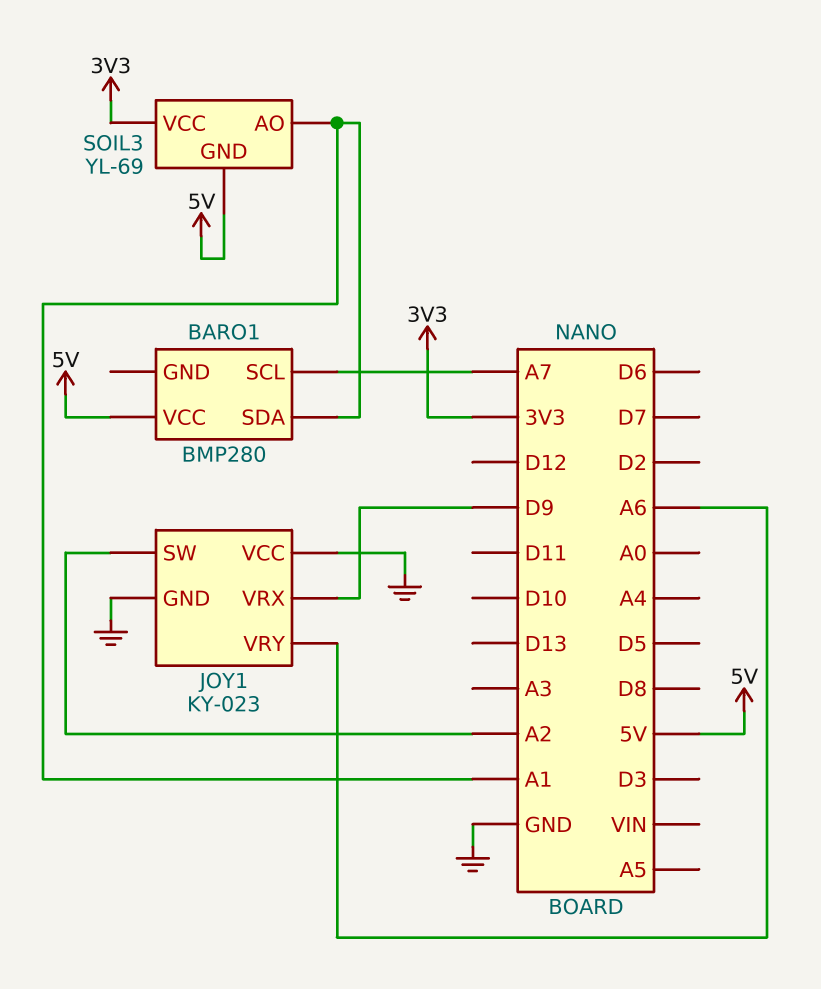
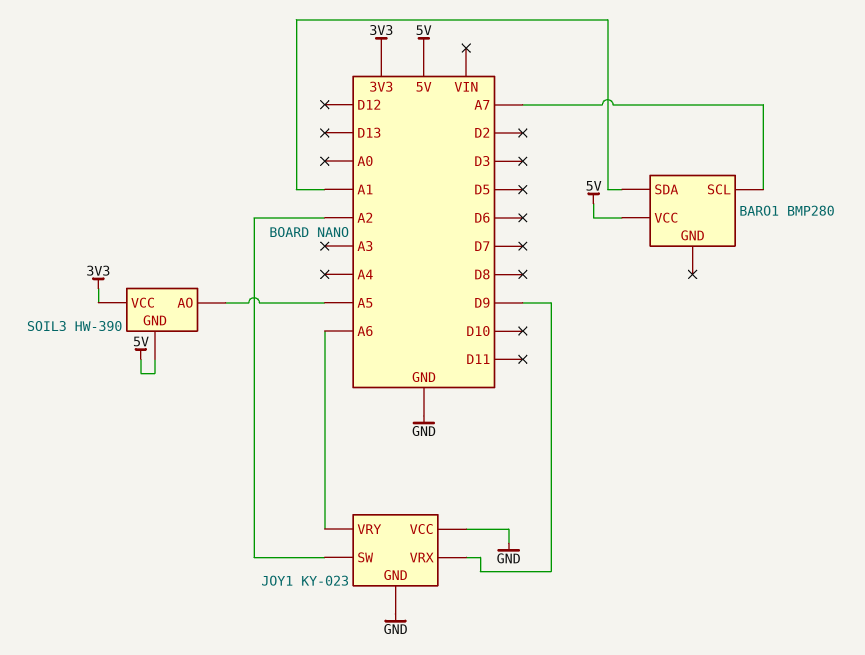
SOIL3: YL-69 -> HW-390
SOIL3 pin AO: A1 -> A5

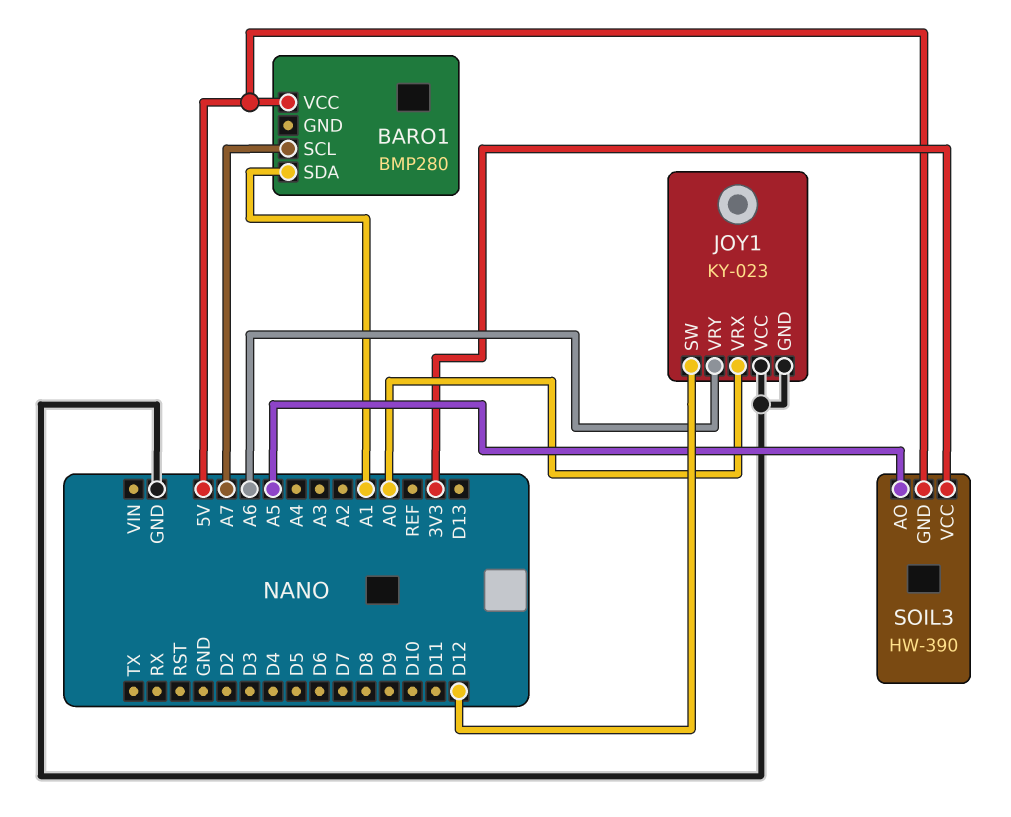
JOY1 pin SW: A2 -> D12
JOY1 pin VRX: D9 -> A0

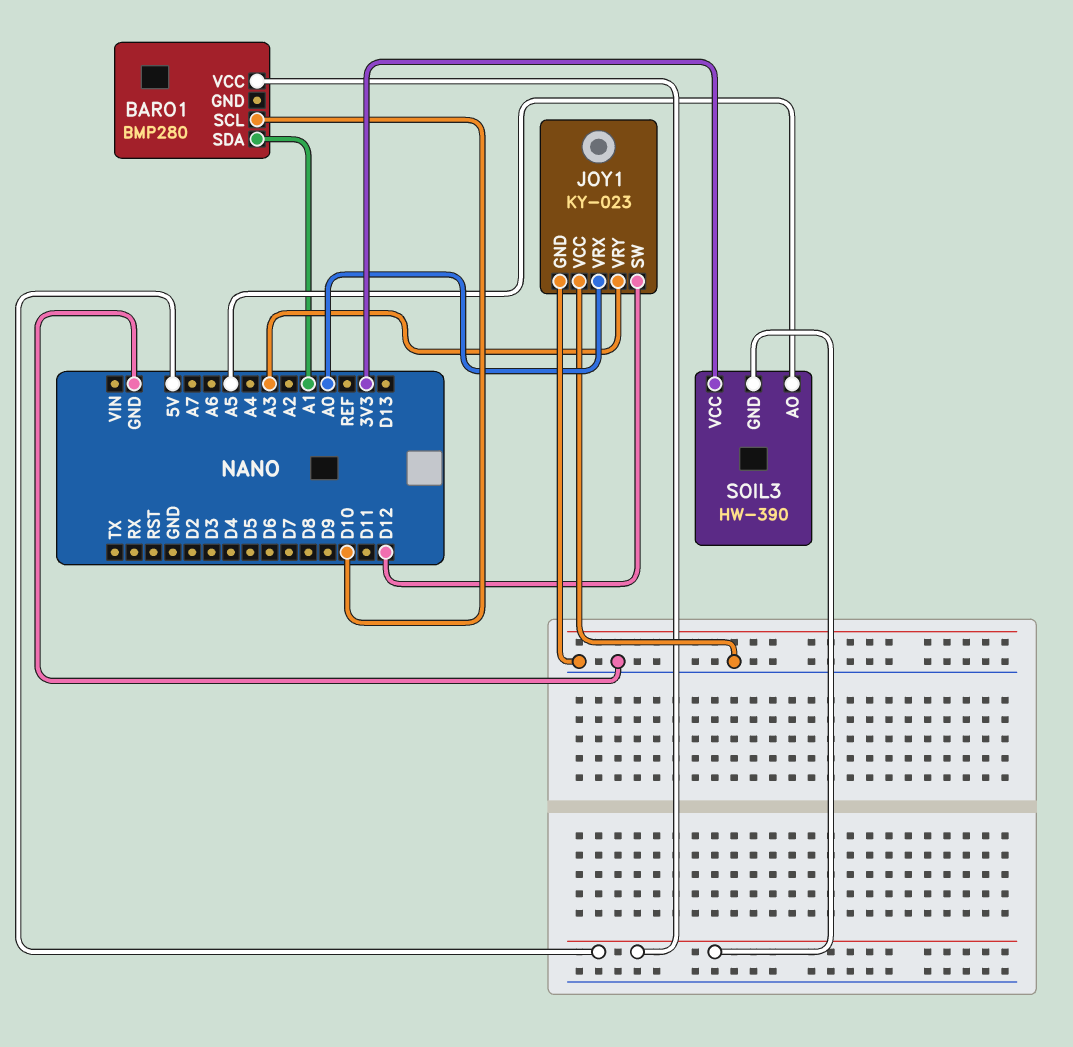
BARO1 pin SCL: A7 -> D10
JOY1 pin VRY: A6 -> A3

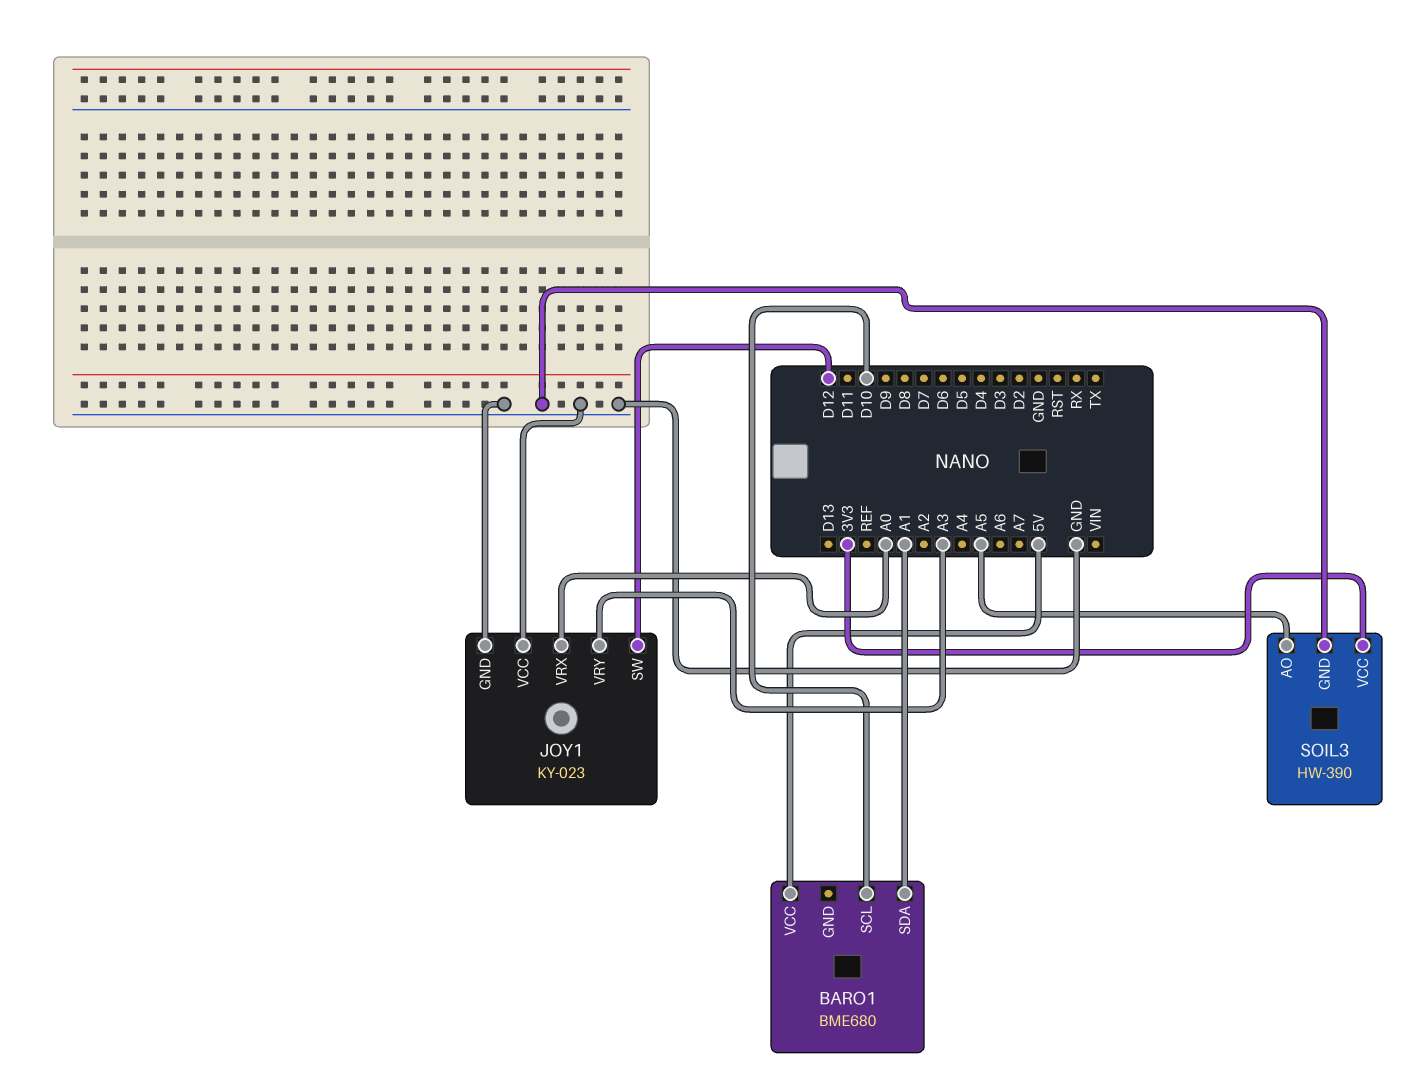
BARO1: BMP280 -> BME680
SOIL3 pin GND: 5V -> GND

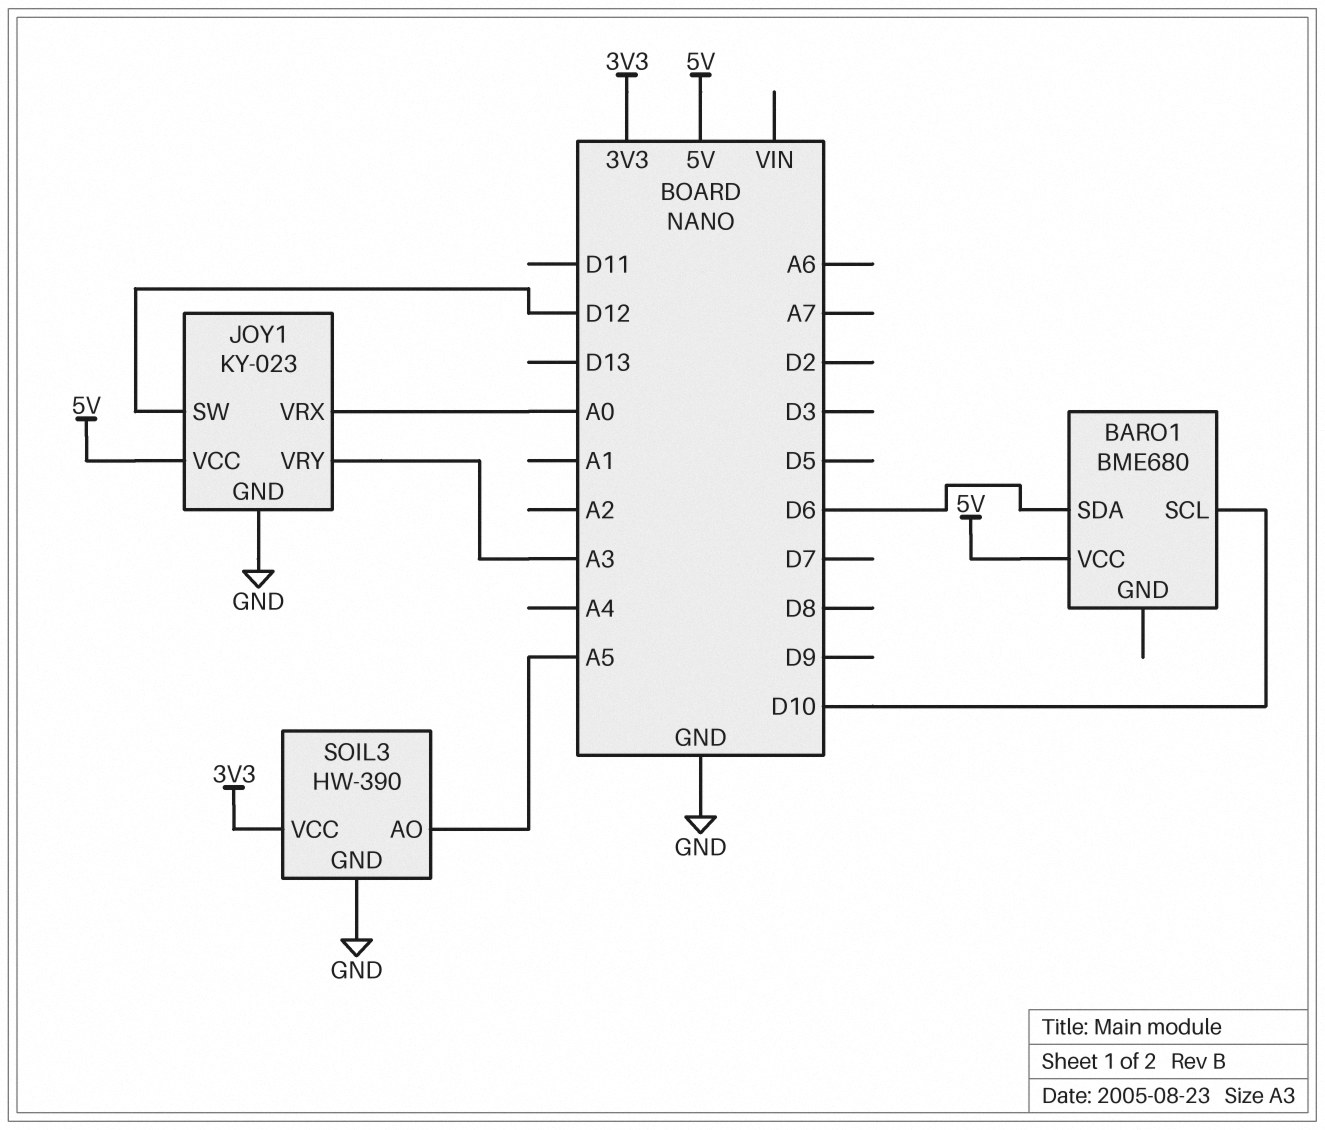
BARO1 pin SDA: A1 -> D6
JOY1 pin VCC: GND -> 5V

